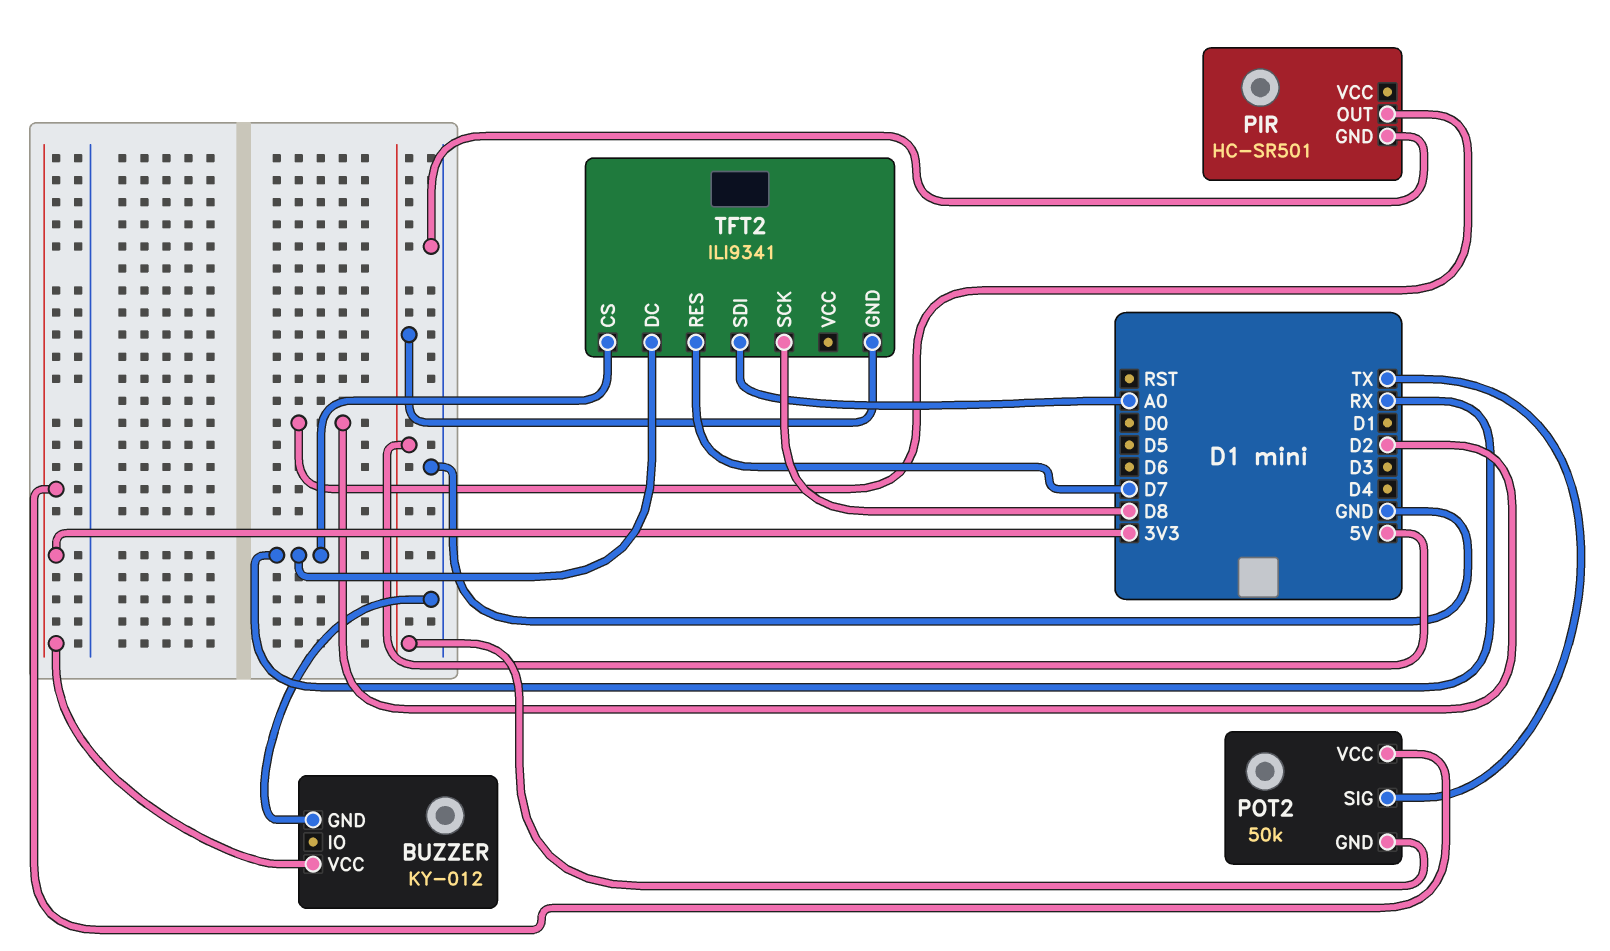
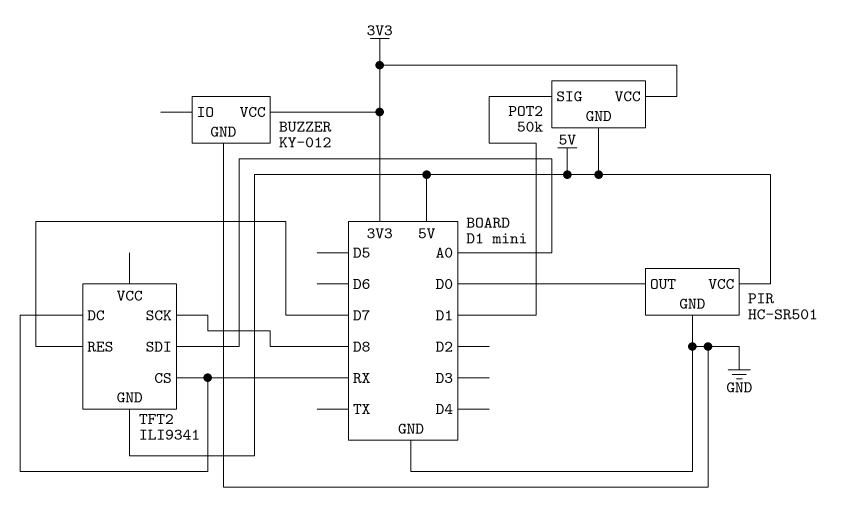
PIR pin OUT: D2 -> D0
PIR pin VCC: none -> 5V
POT2 pin SIG: TX -> D1

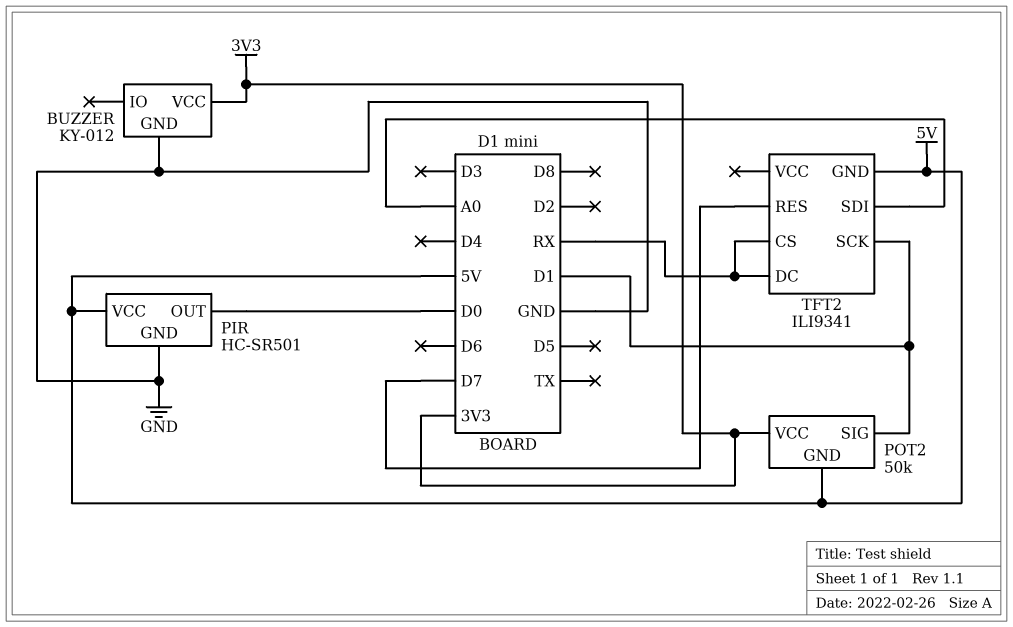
TFT2 pin SCK: D8 -> D1

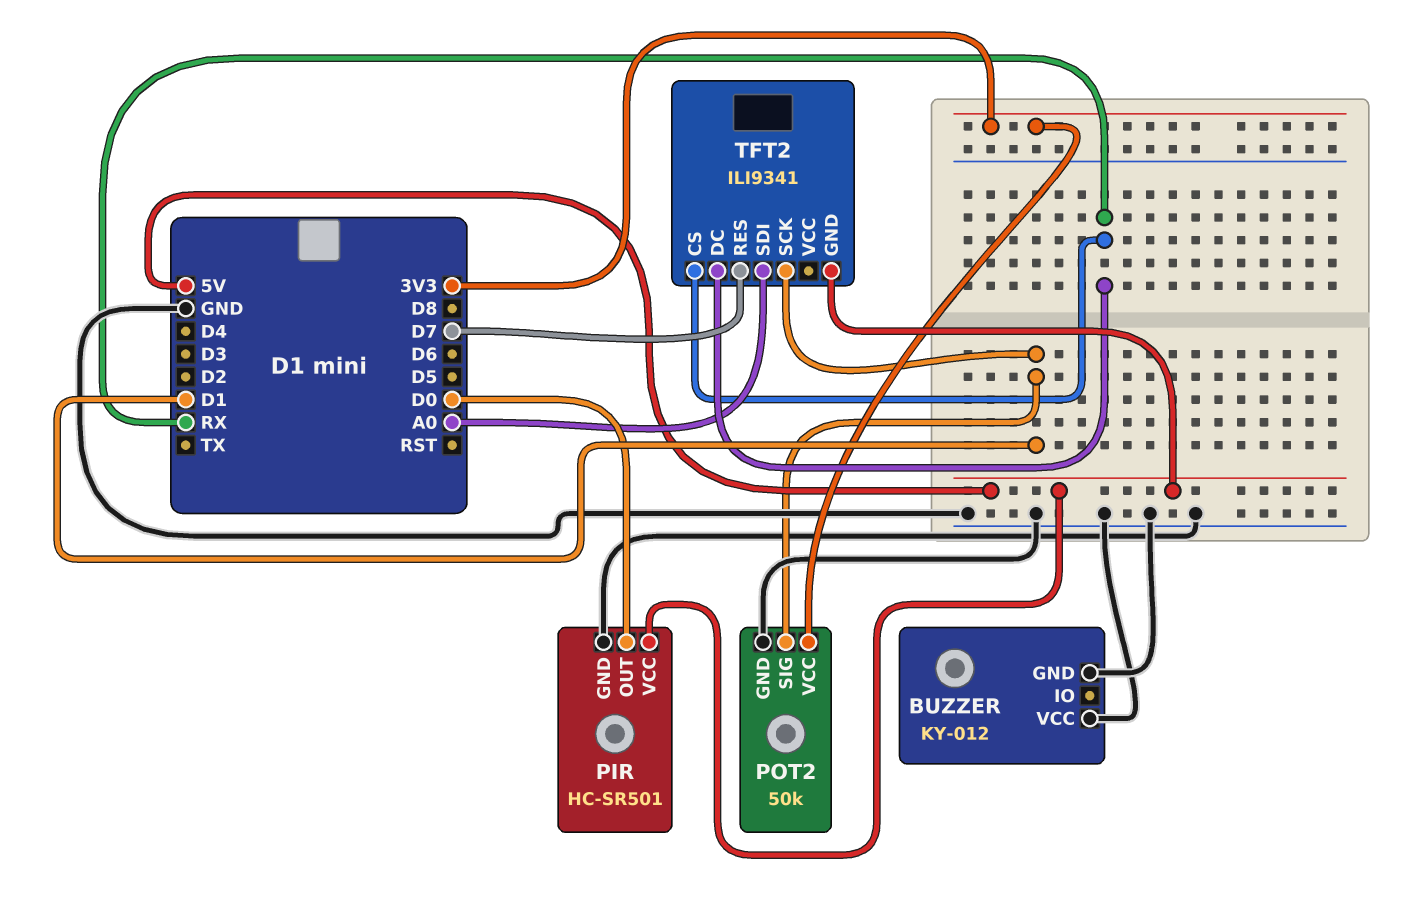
BUZZER pin VCC: 3V3 -> GND
POT2 pin GND: 5V -> GND

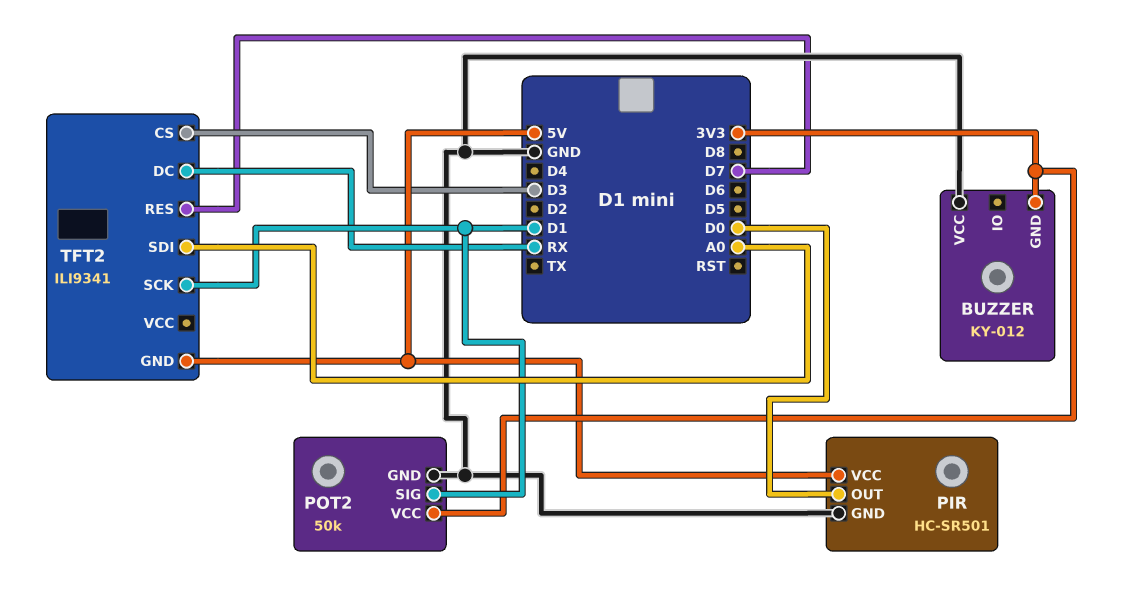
BUZZER pin GND: GND -> 3V3
TFT2 pin CS: RX -> D3

